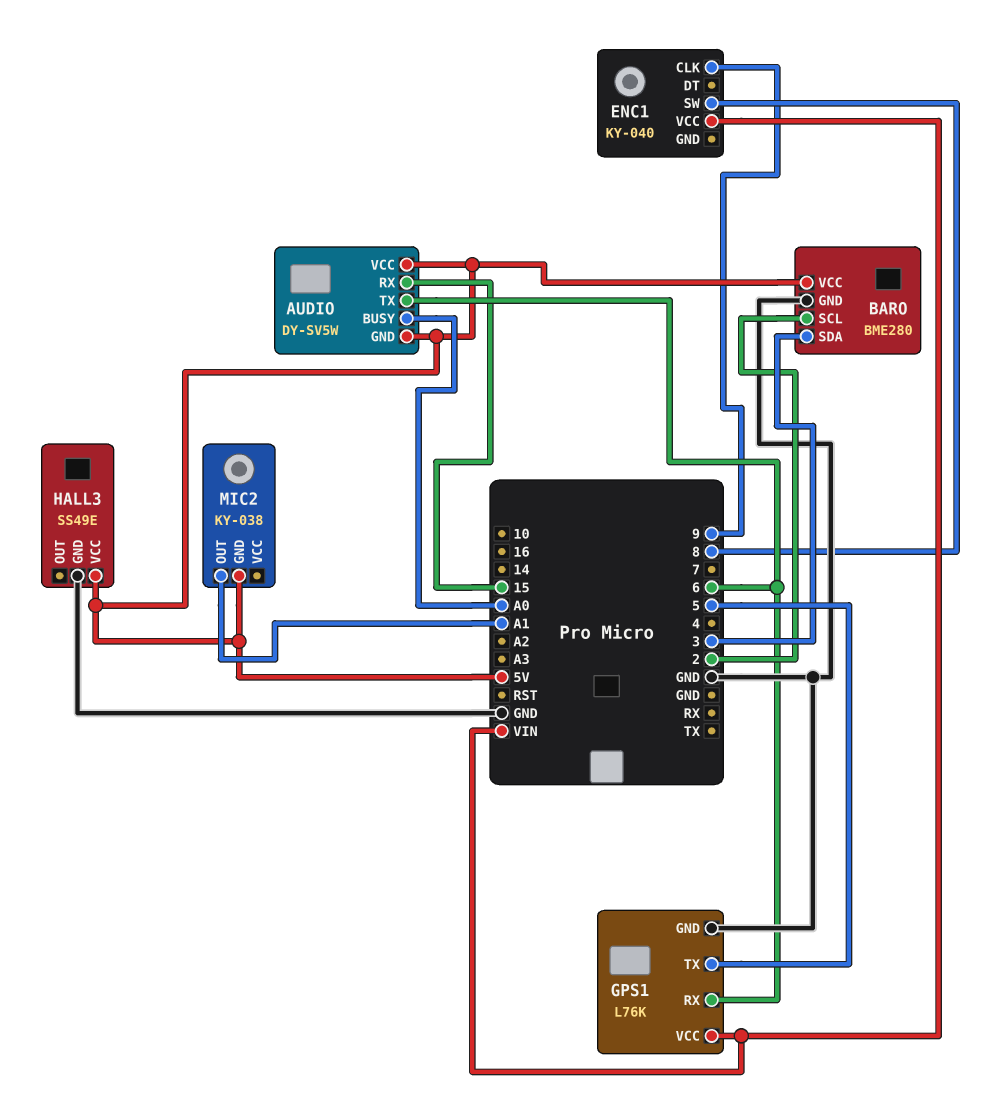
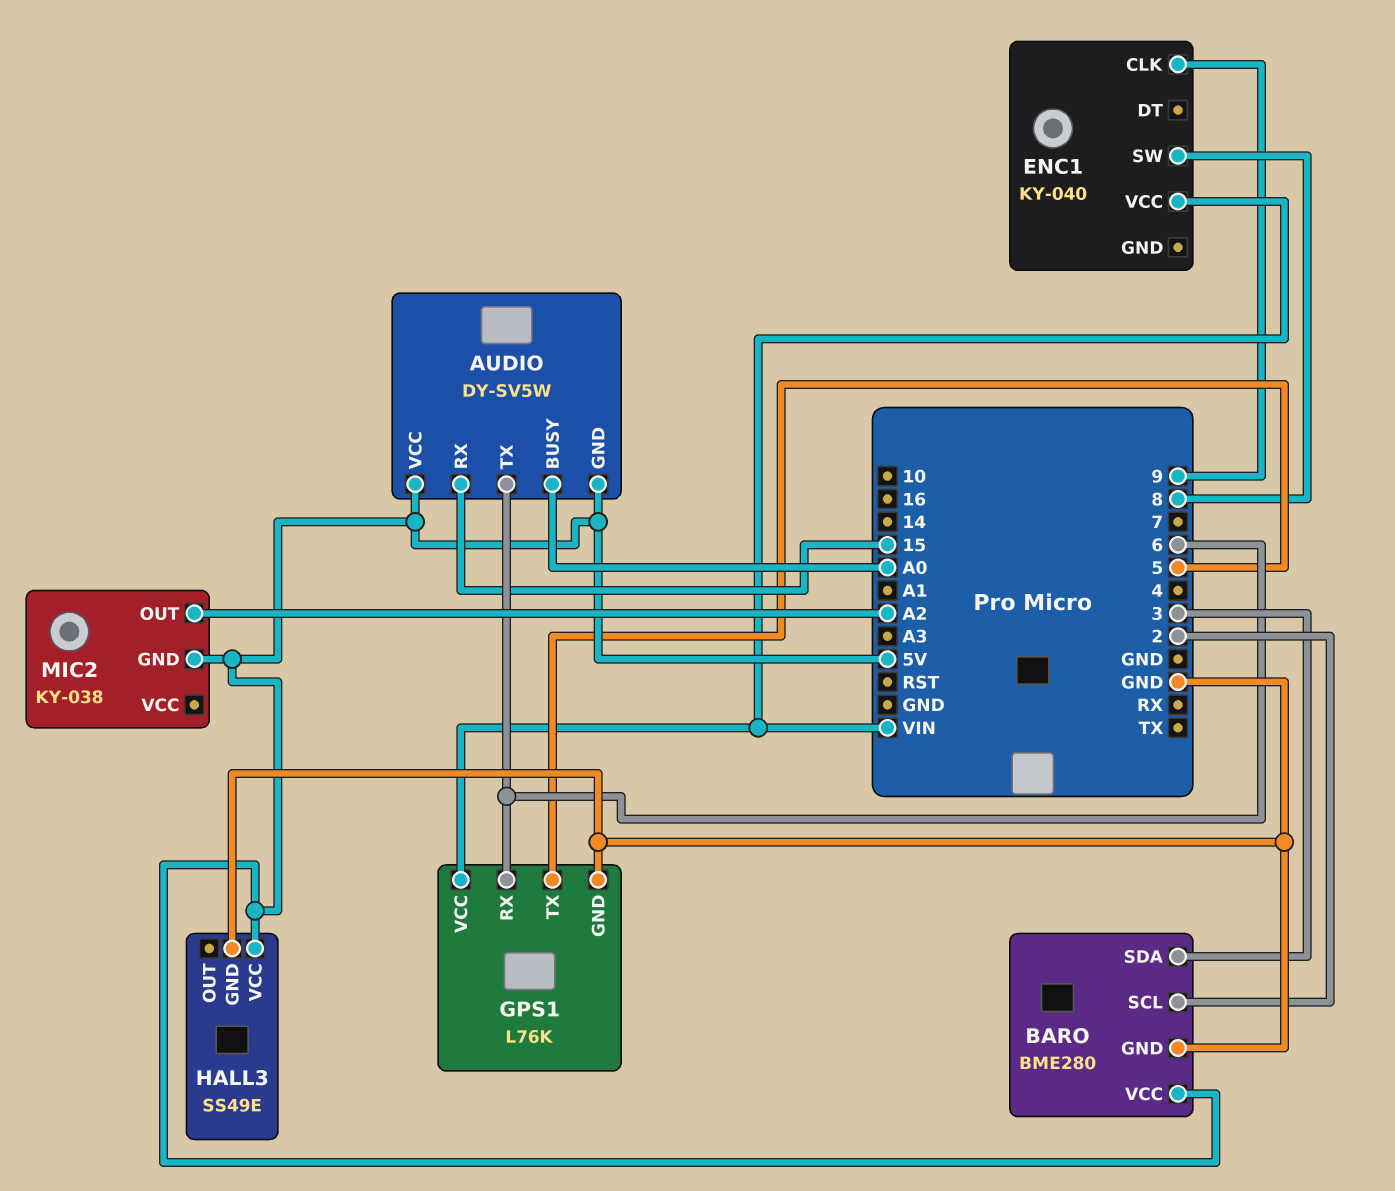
MIC2 pin OUT: A1 -> A2

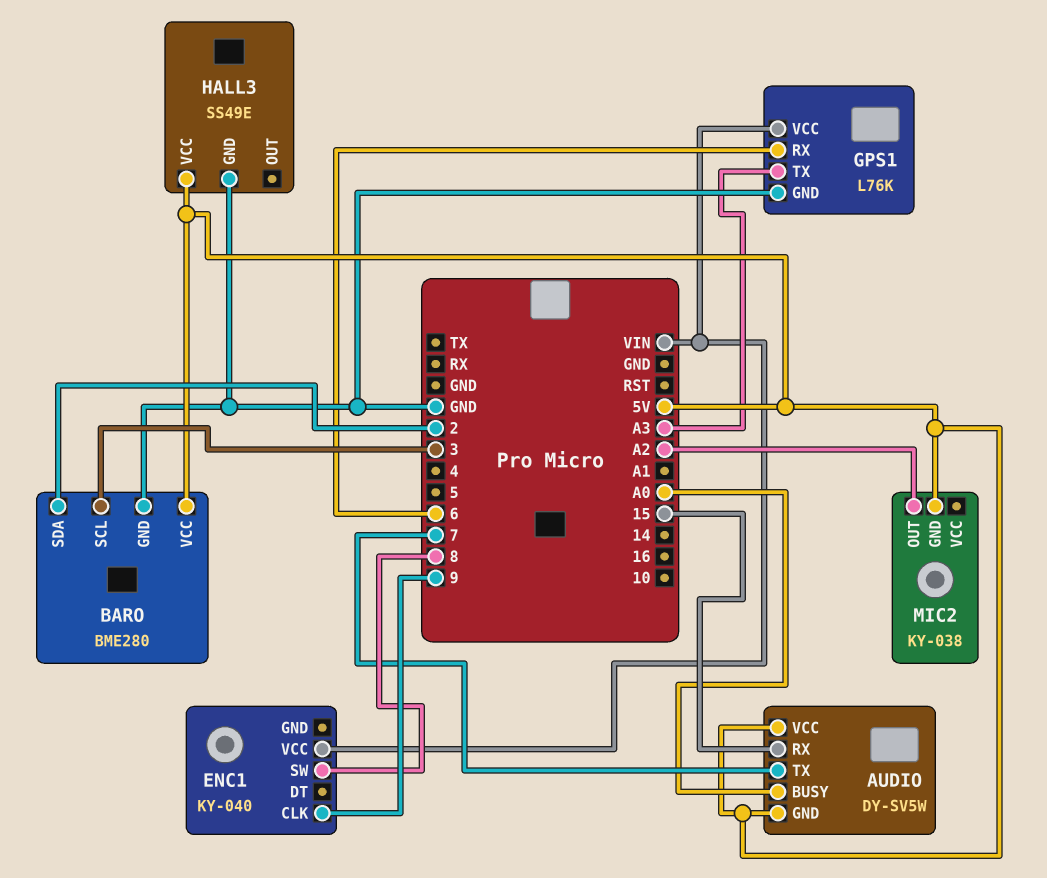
AUDIO pin TX: 6 -> 7
BARO pin SCL: 2 -> 3
BARO pin SDA: 3 -> 2
GPS1 pin TX: 5 -> A3

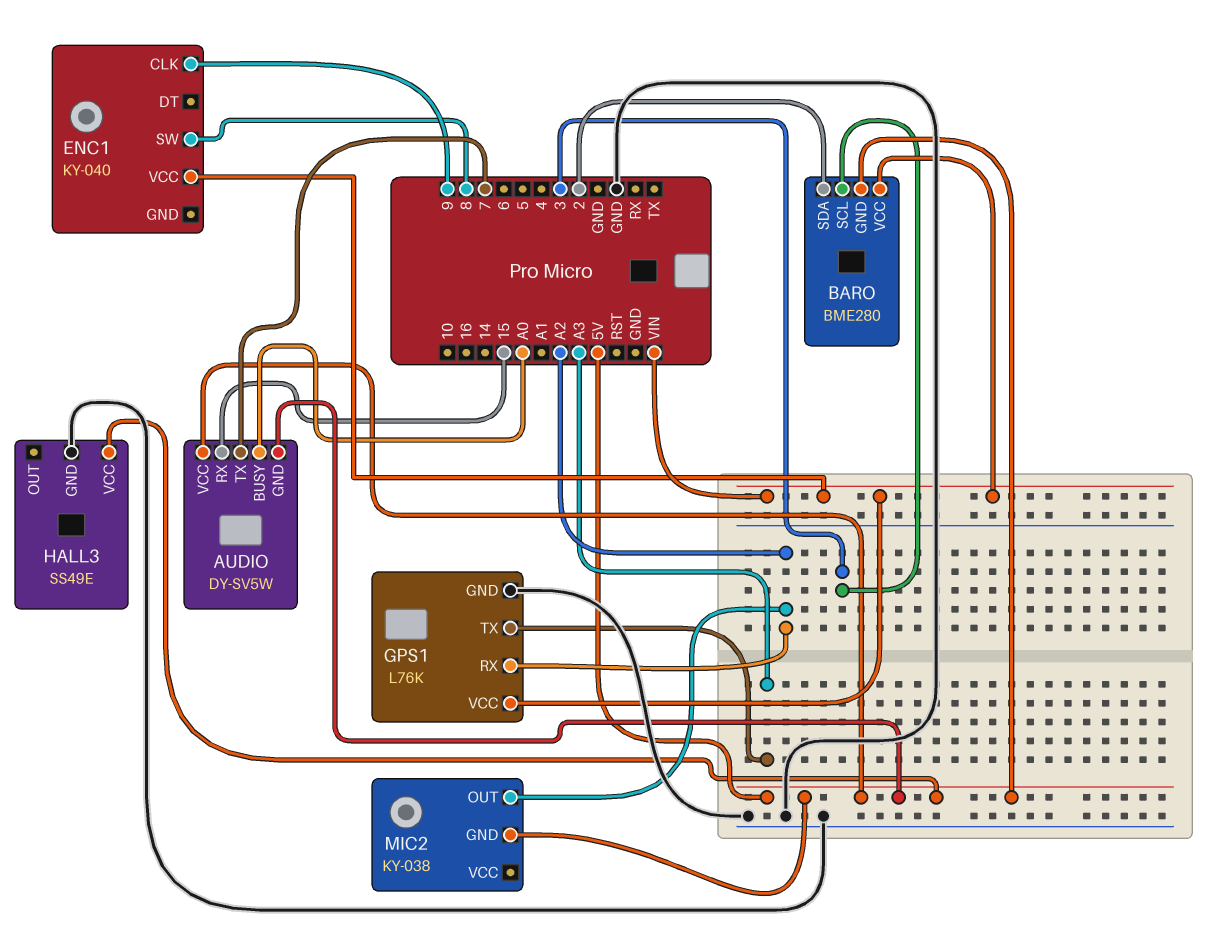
BARO pin GND: GND -> 5V
BARO pin VCC: 5V -> VIN
GPS1 pin RX: 6 -> A2

